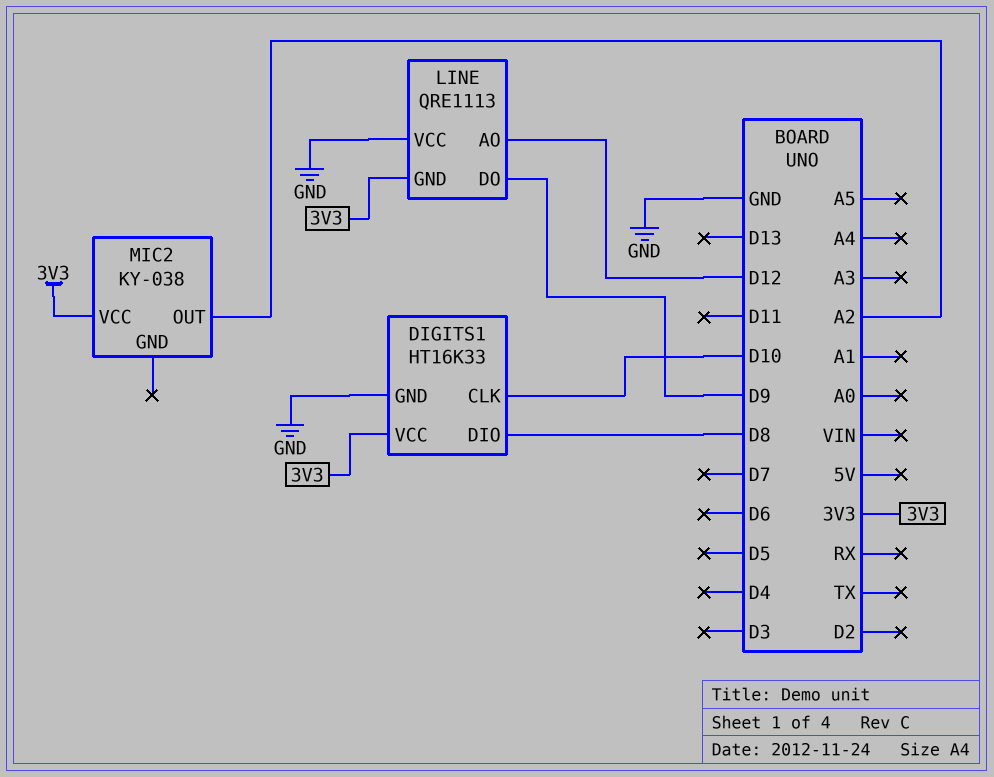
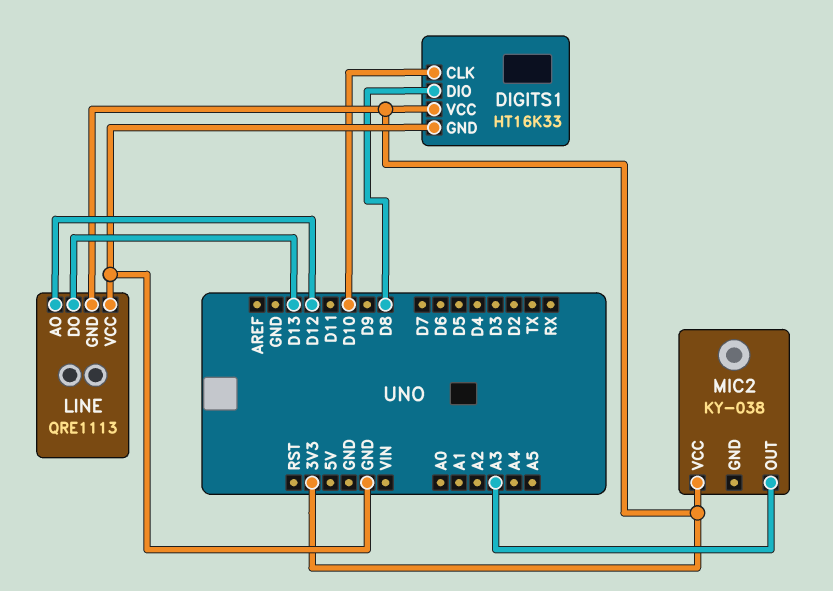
LINE pin DO: D9 -> D13
MIC2 pin OUT: A2 -> A3

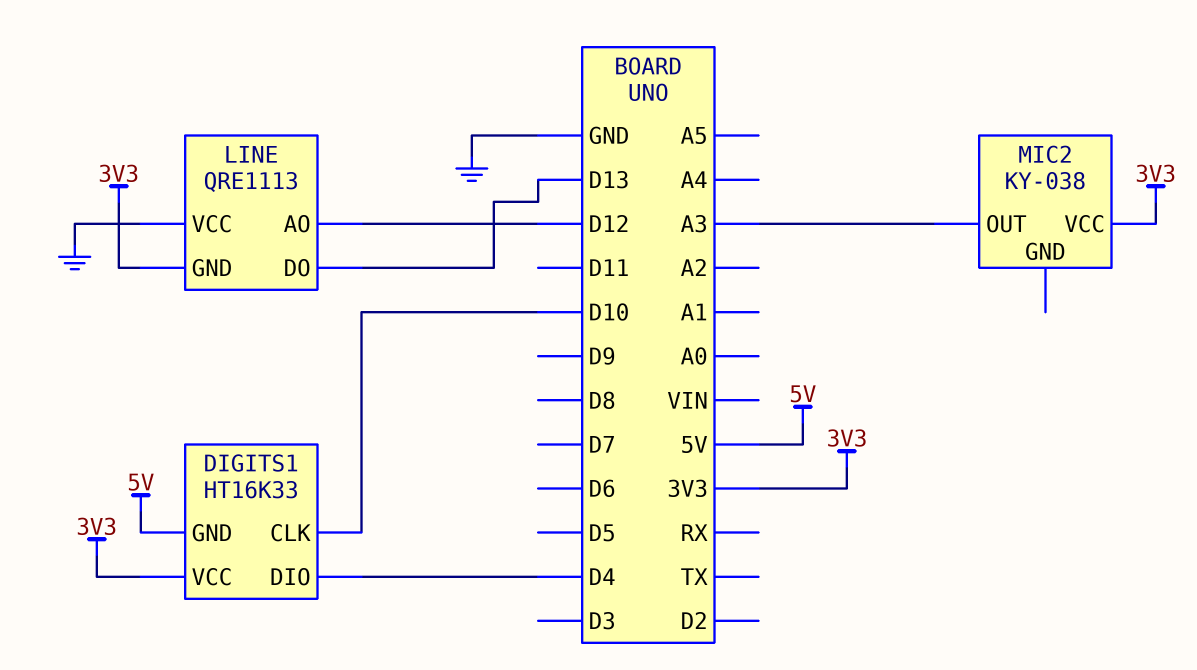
DIGITS1 pin DIO: D8 -> D4
DIGITS1 pin GND: GND -> 5V

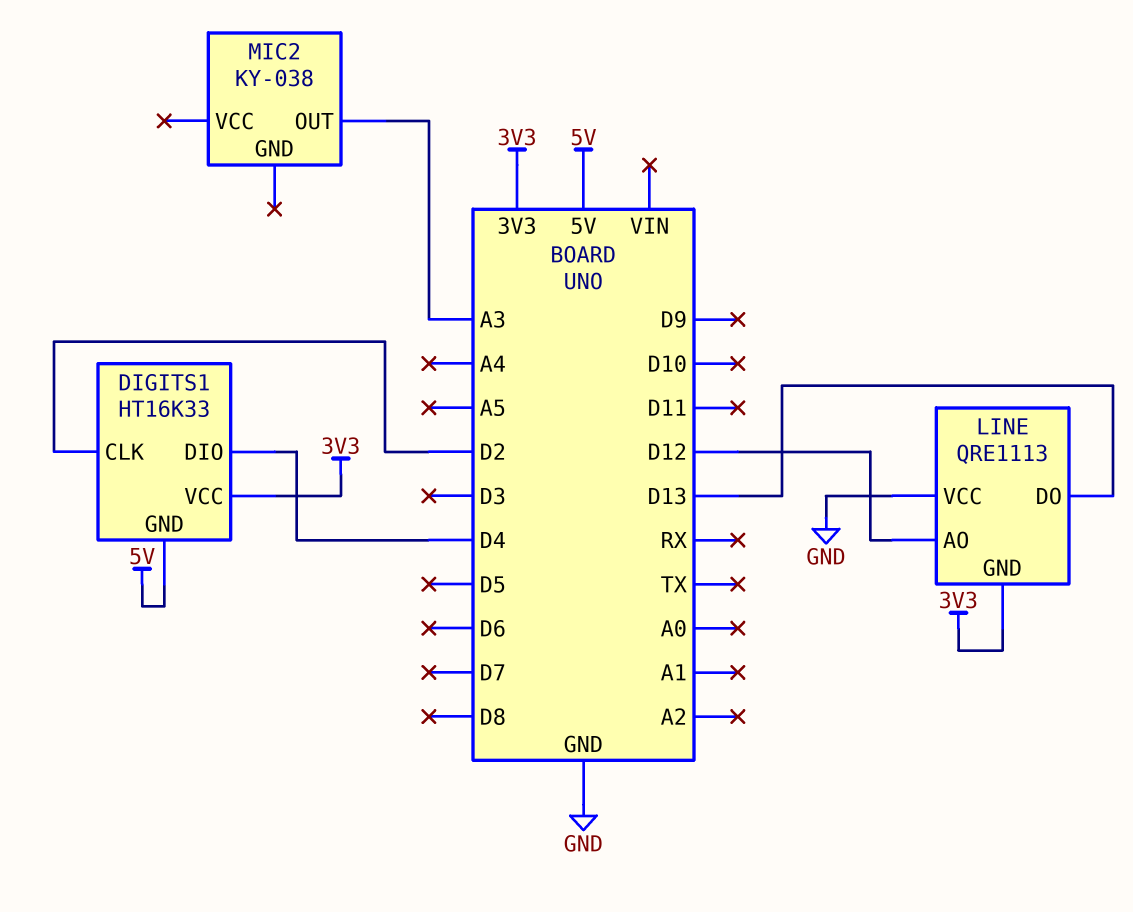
DIGITS1 pin CLK: D10 -> D2
MIC2 pin VCC: 3V3 -> none

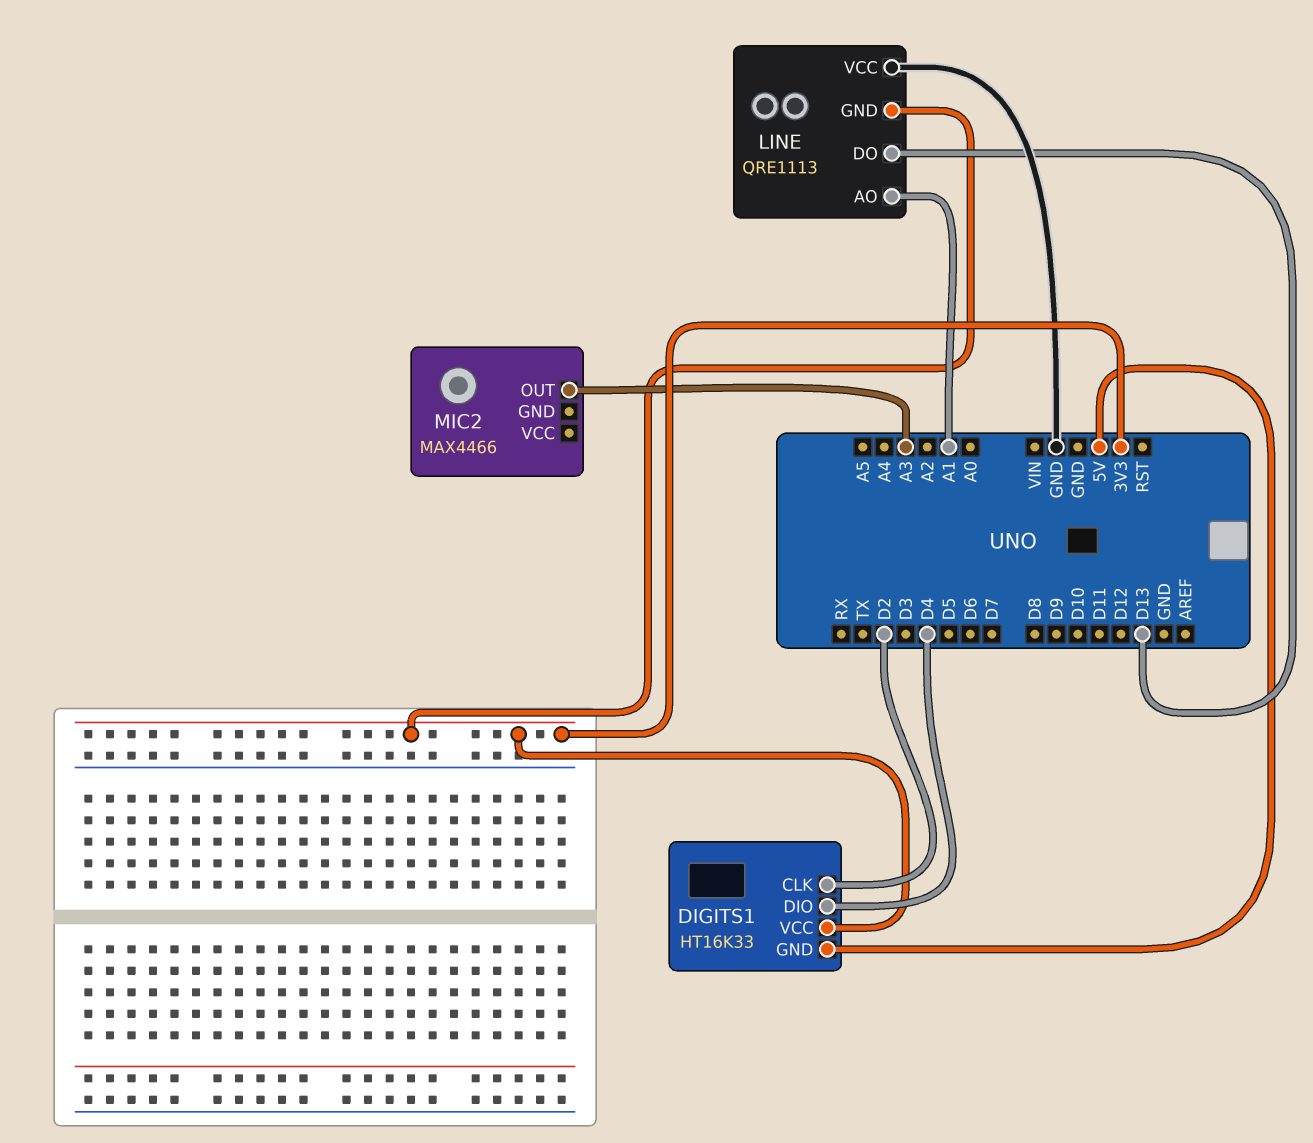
LINE pin AO: D12 -> A1
MIC2: KY-038 -> MAX4466

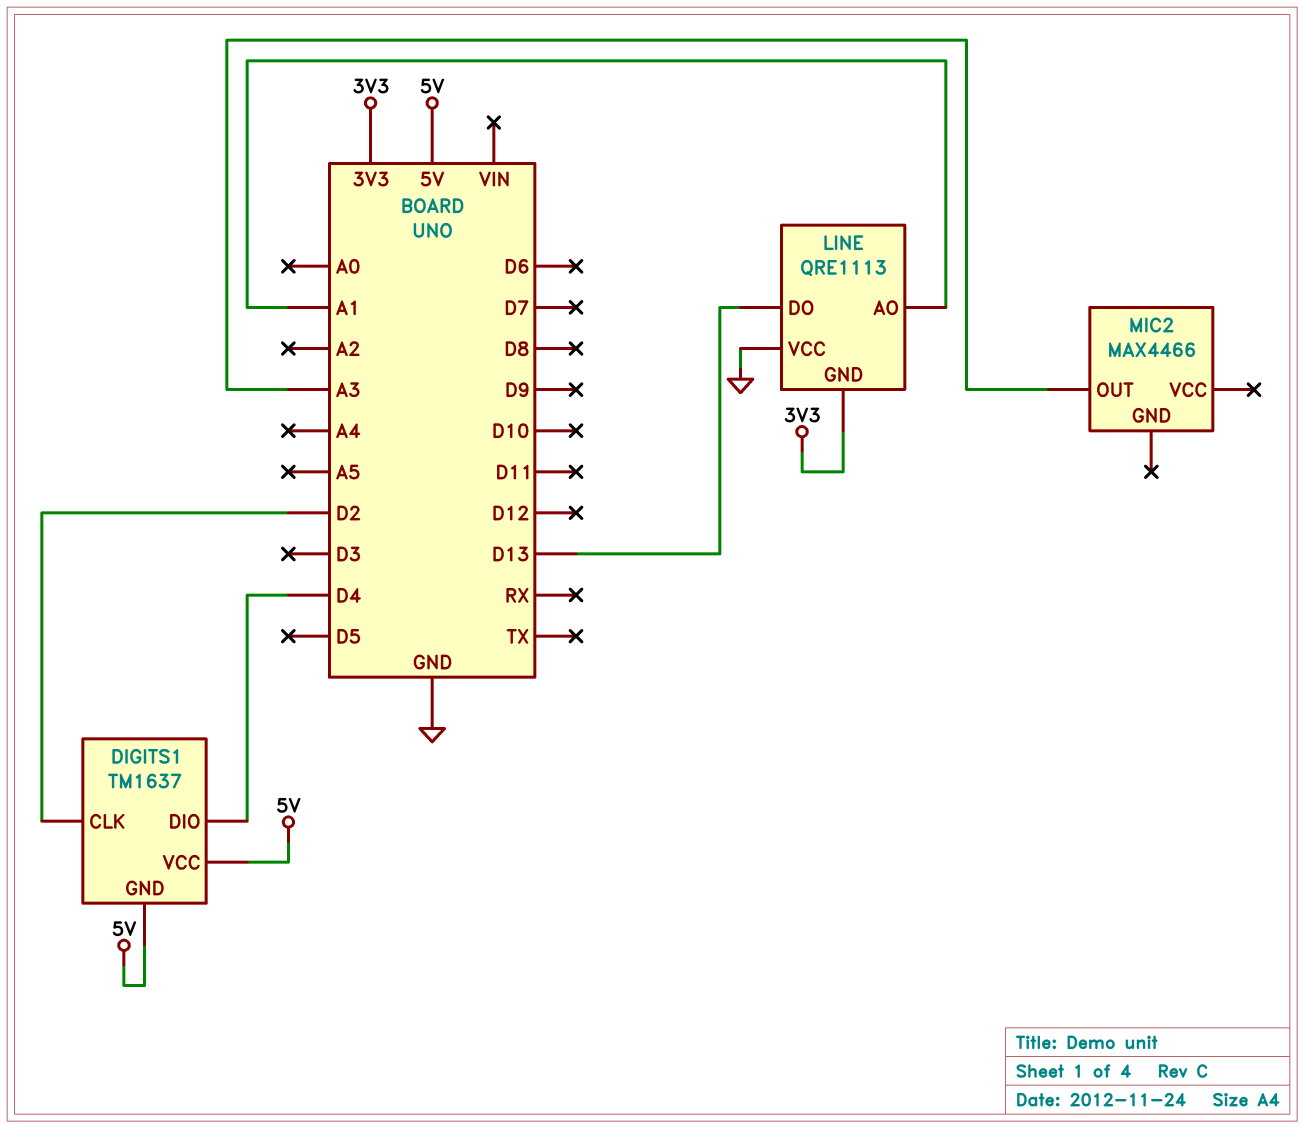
DIGITS1: HT16K33 -> TM1637
DIGITS1 pin VCC: 3V3 -> 5V

